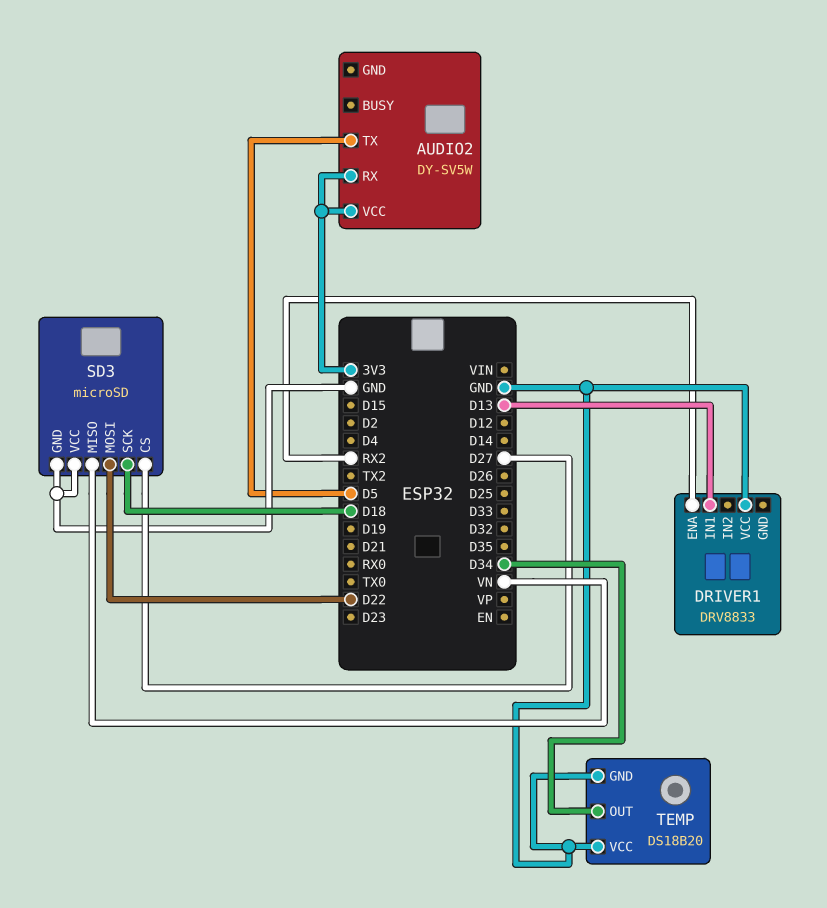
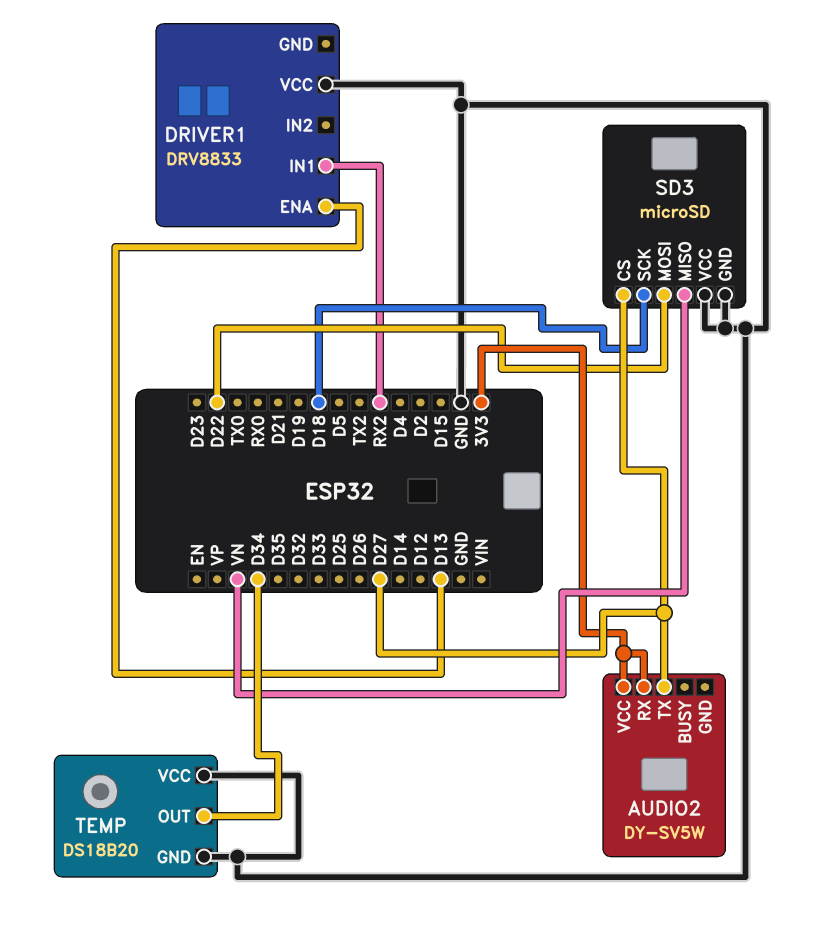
AUDIO2 pin TX: D5 -> D27
DRIVER1 pin ENA: RX2 -> D13
DRIVER1 pin IN1: D13 -> RX2

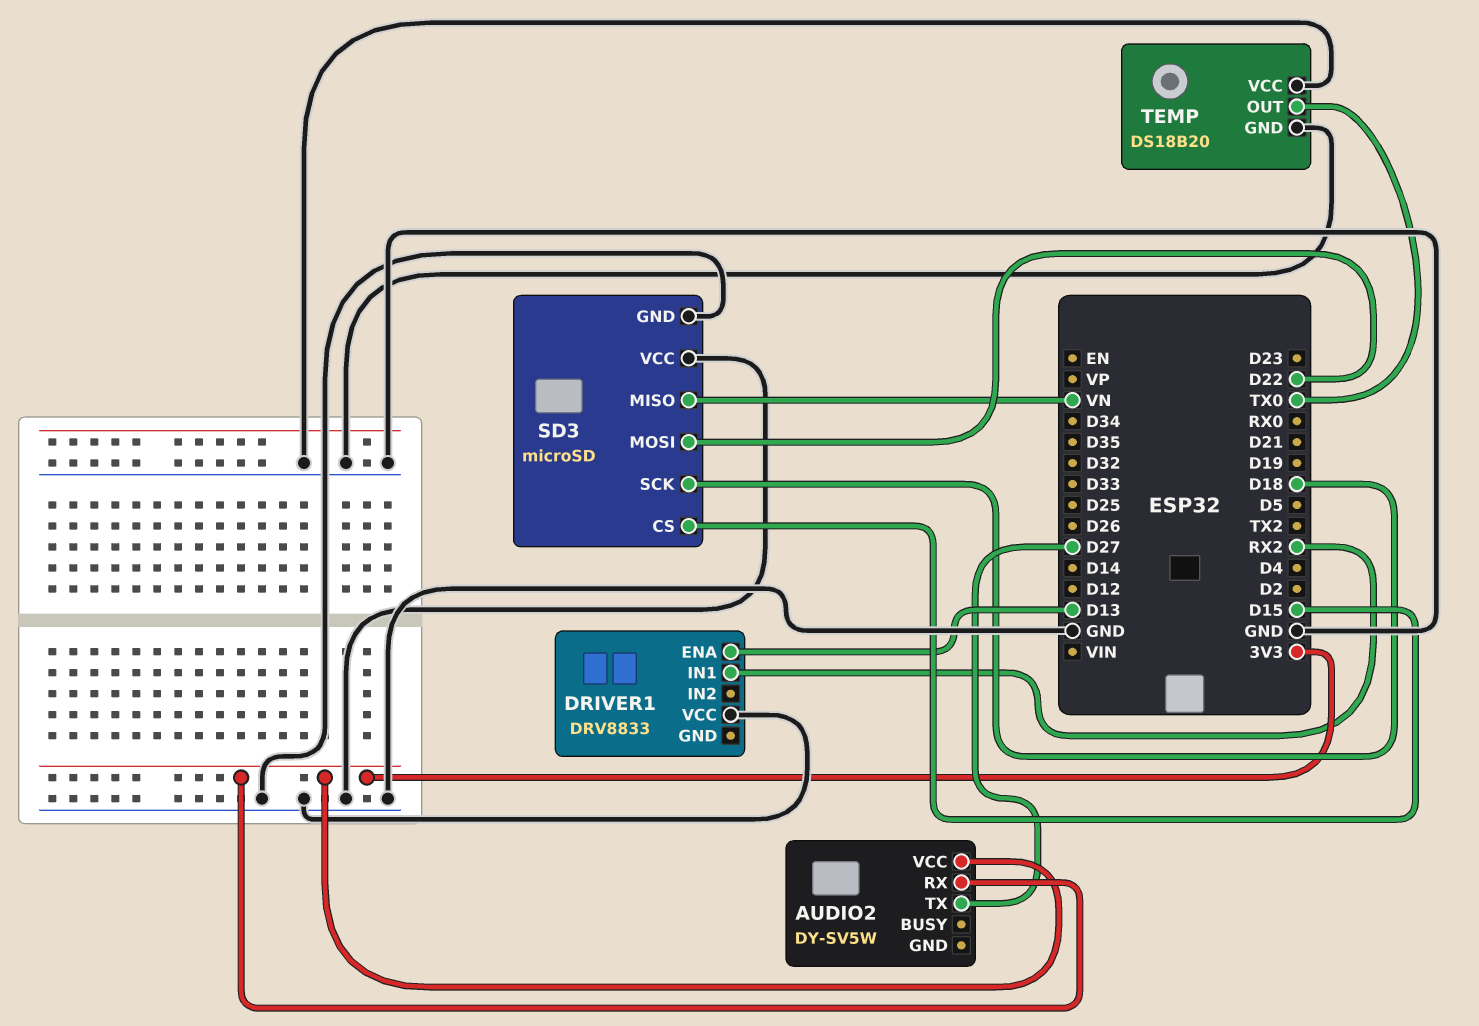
SD3 pin CS: D27 -> D15
TEMP pin OUT: D34 -> TX0

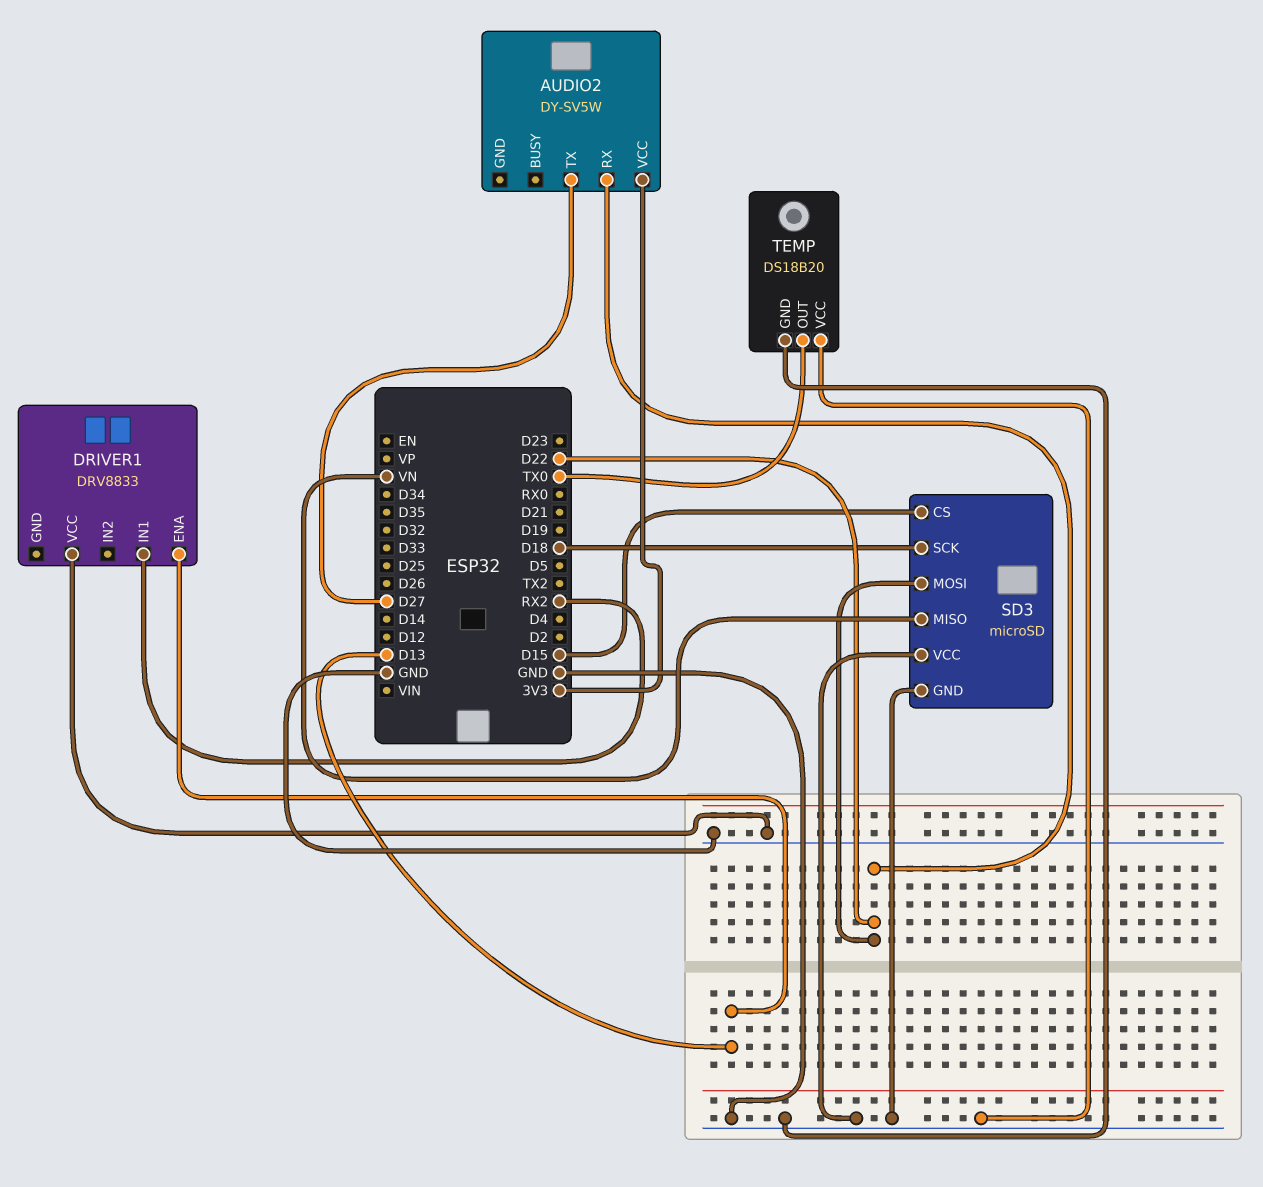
AUDIO2 pin RX: 3V3 -> D22

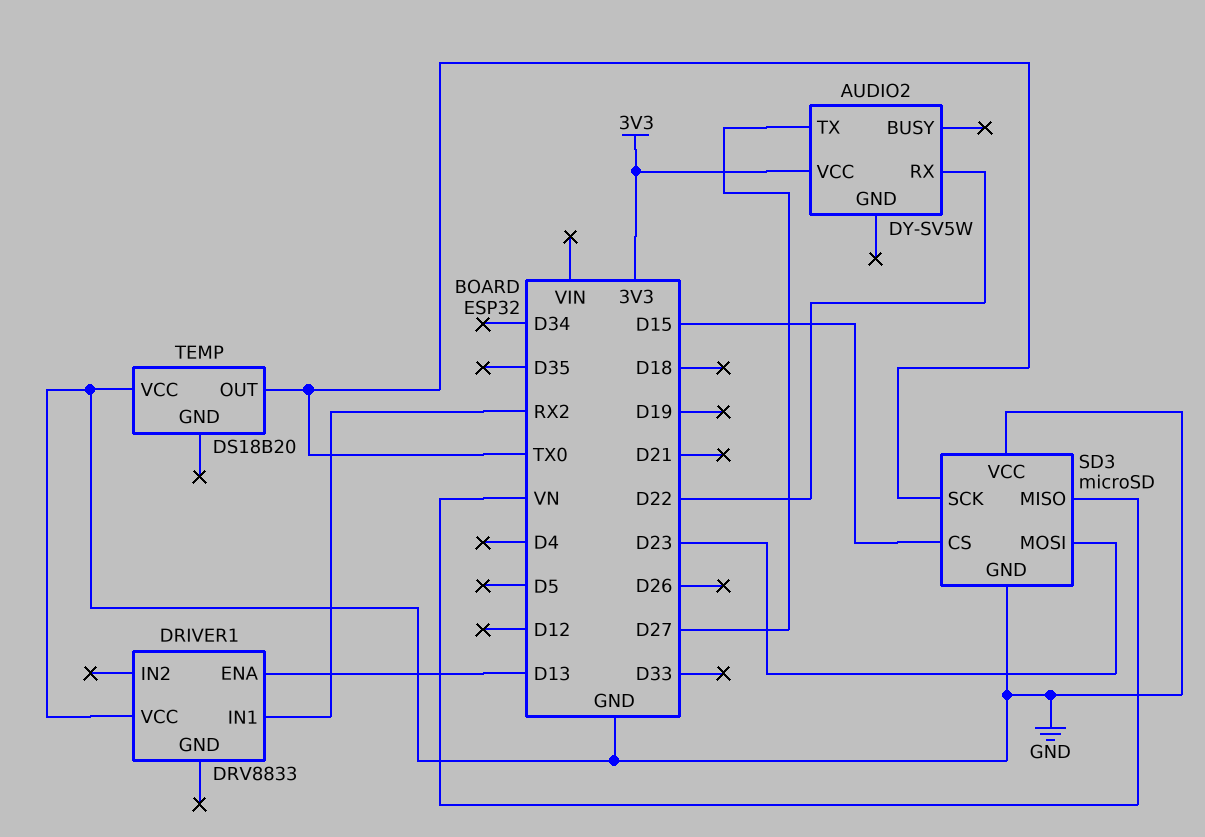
SD3 pin MOSI: D22 -> D23
SD3 pin SCK: D18 -> TX0
TEMP pin GND: GND -> none

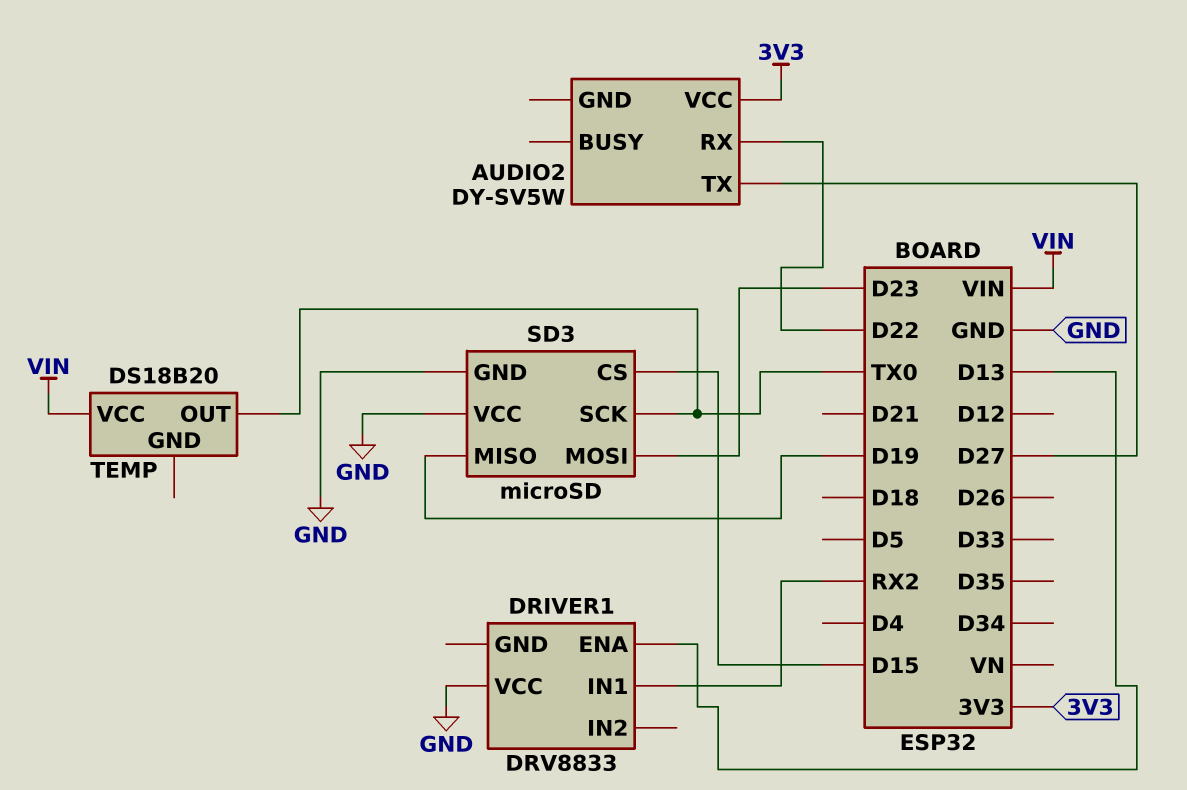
SD3 pin MISO: VN -> D19
TEMP pin VCC: GND -> VIN

